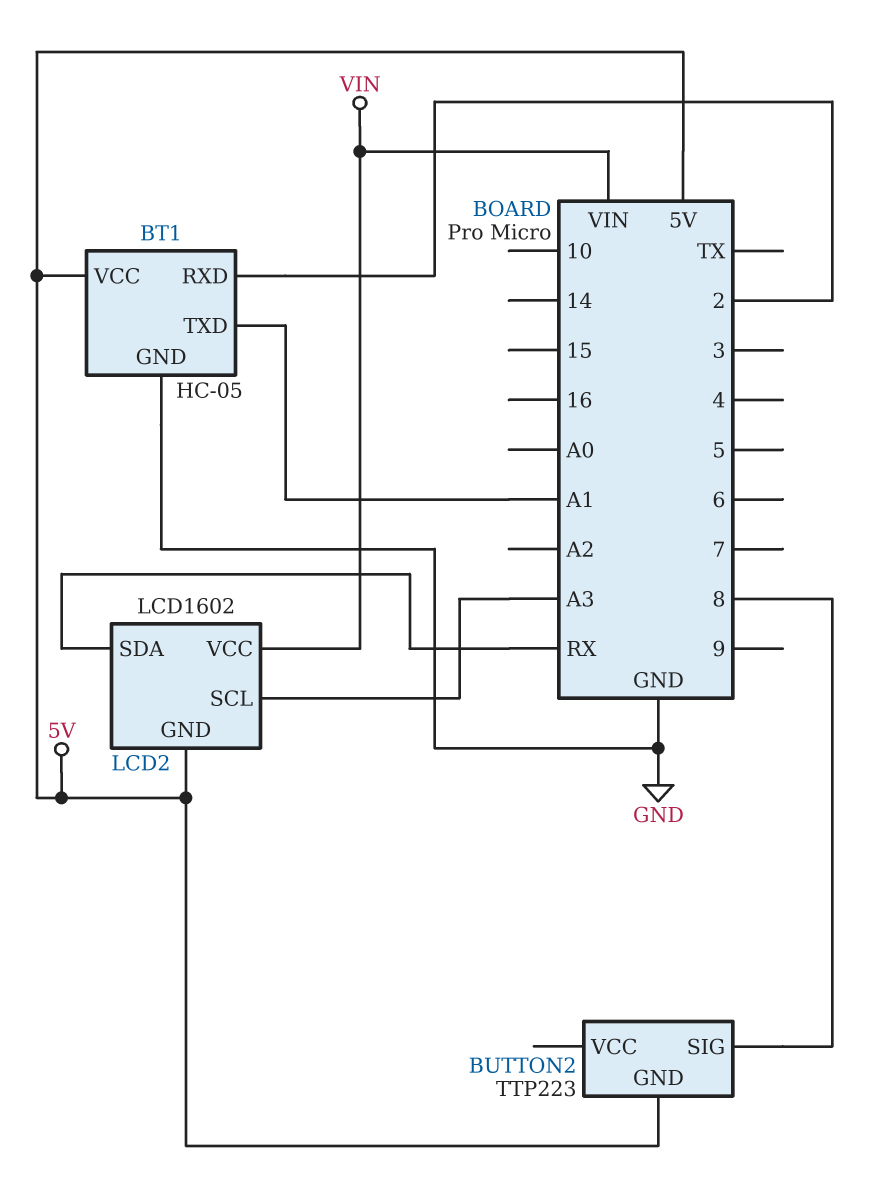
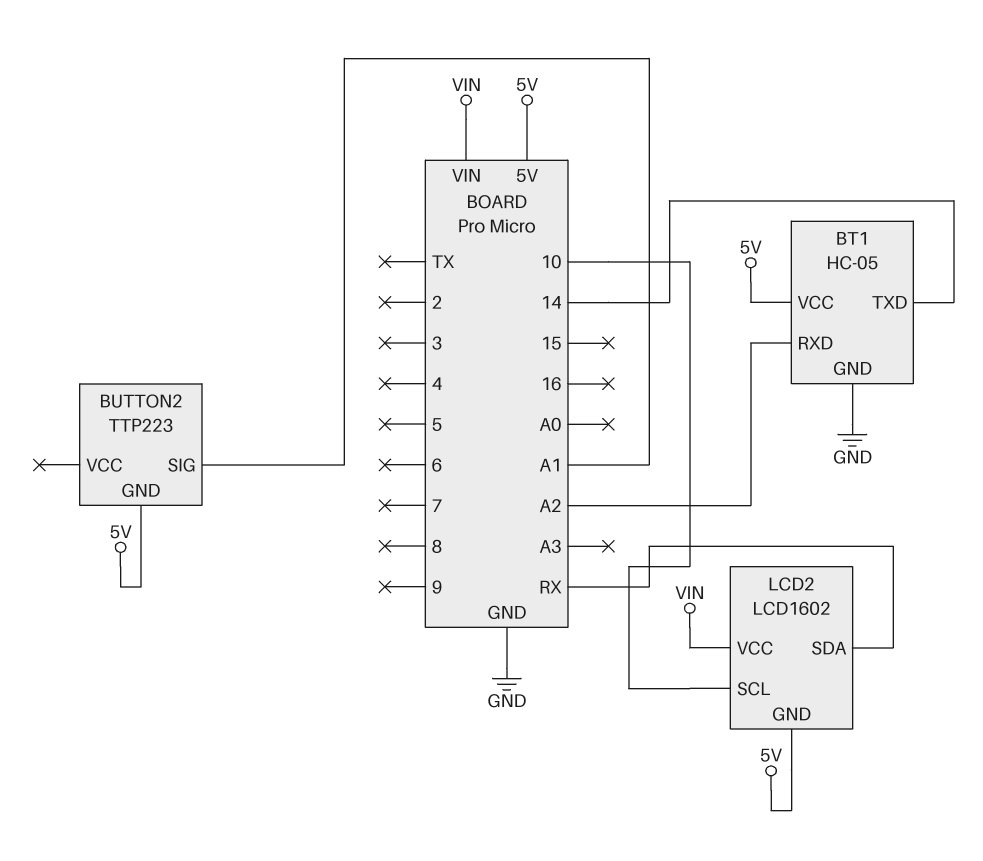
BT1 pin RXD: 2 -> A2
BT1 pin TXD: A1 -> 14
BUTTON2 pin SIG: 8 -> A1
LCD2 pin SCL: A3 -> 10

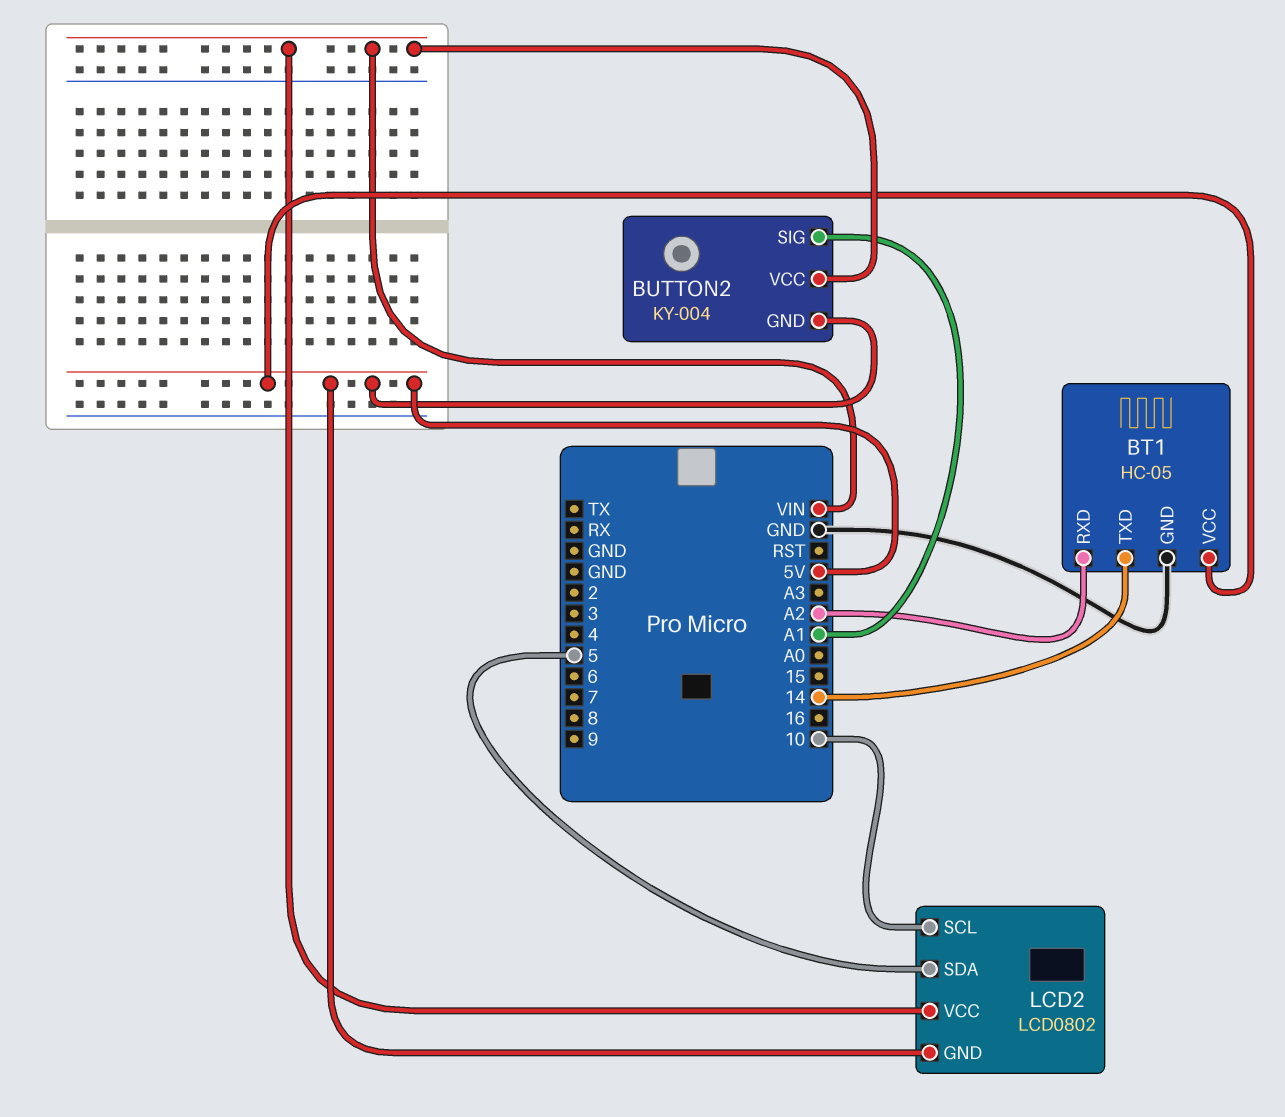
BUTTON2: TTP223 -> KY-004
BUTTON2 pin VCC: none -> VIN
LCD2: LCD1602 -> LCD0802
LCD2 pin SDA: RX -> 5

